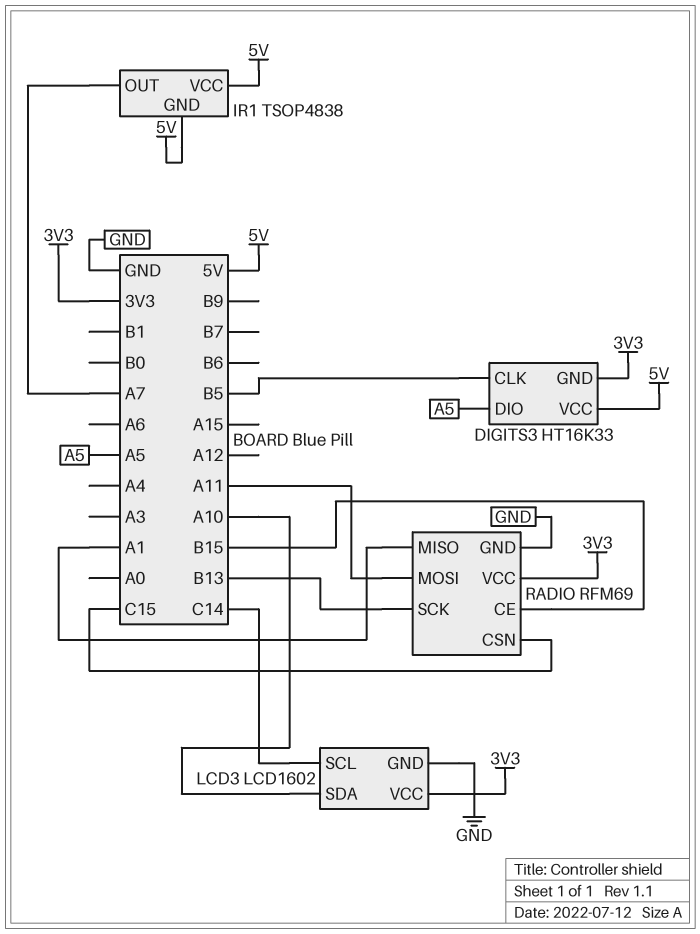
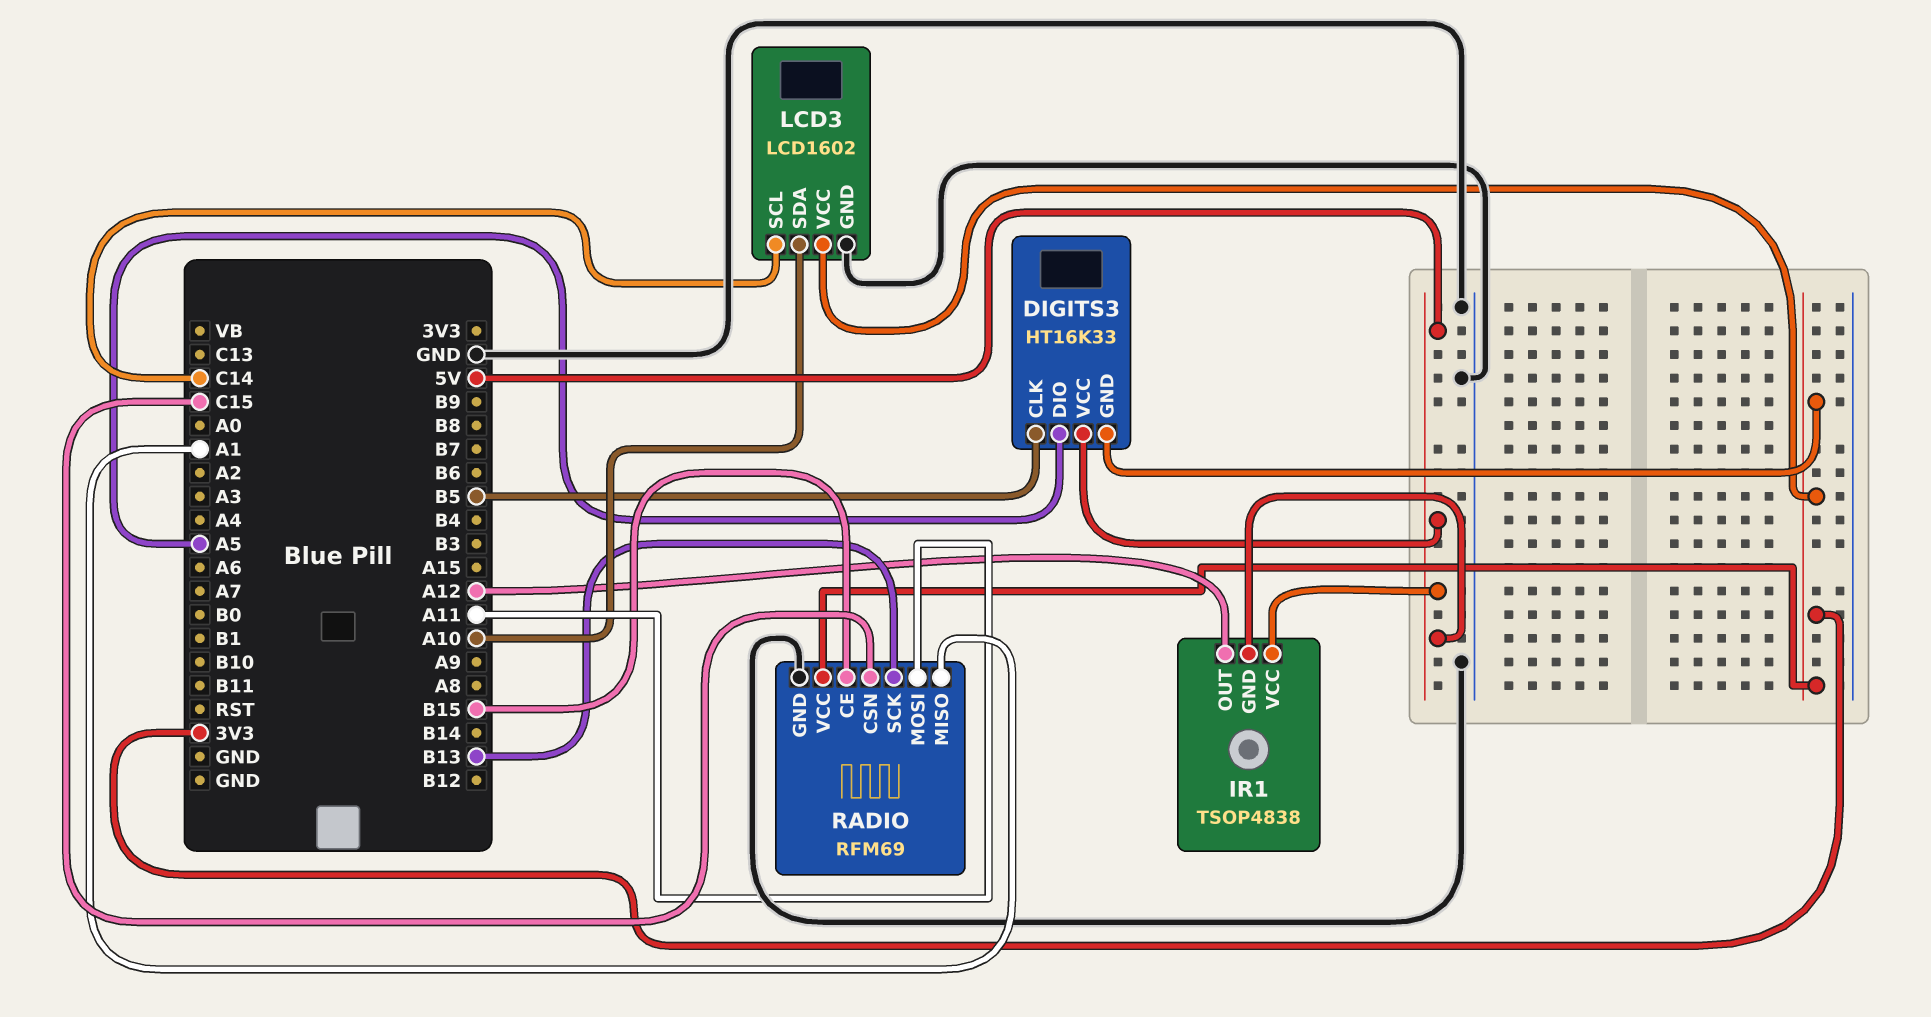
IR1 pin OUT: A7 -> A12

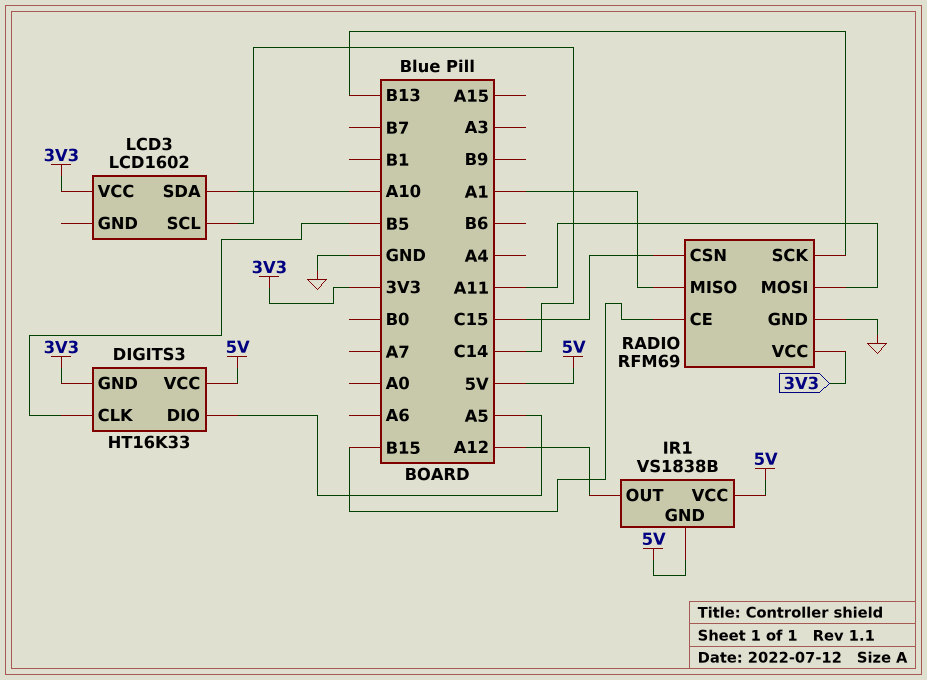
IR1: TSOP4838 -> VS1838B
LCD3 pin GND: GND -> none

